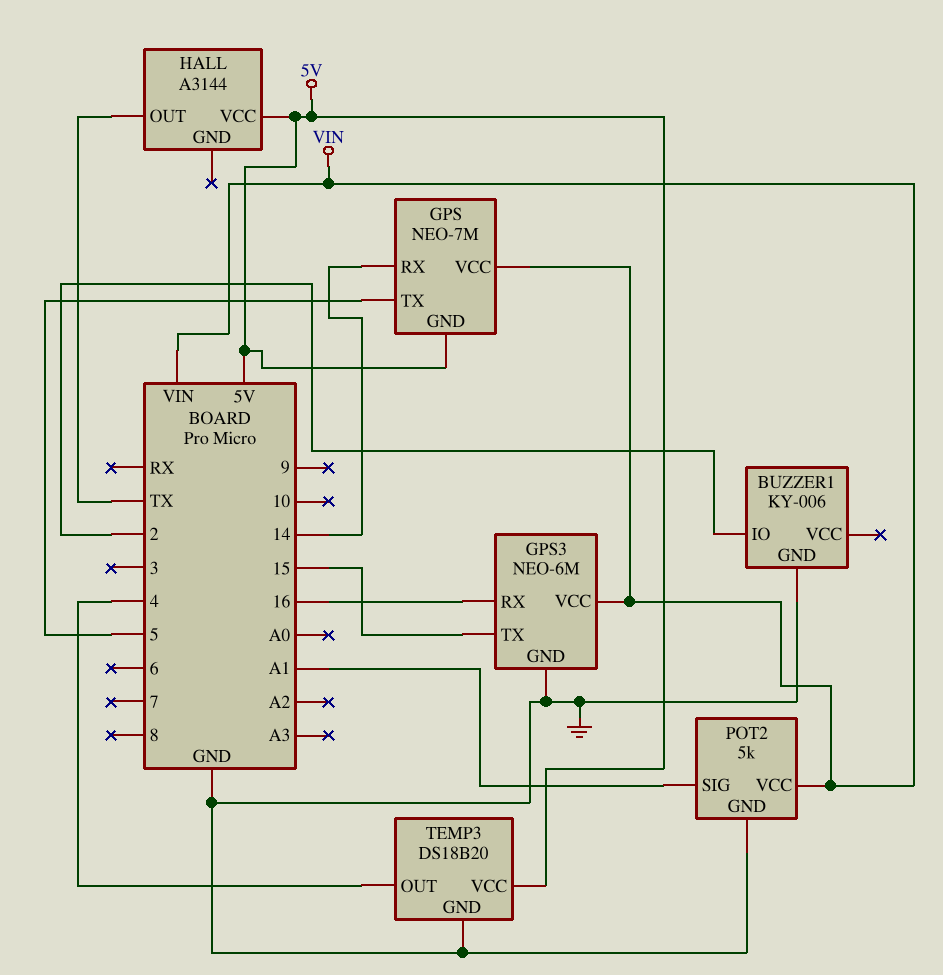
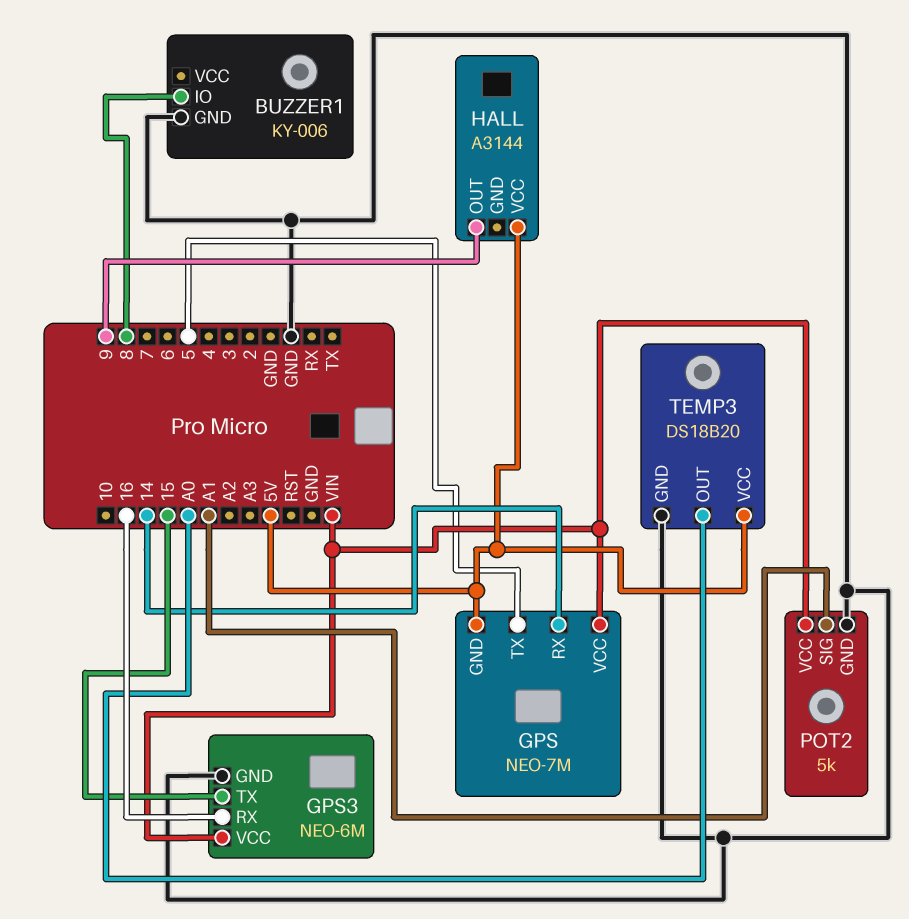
BUZZER1 pin IO: 2 -> 8
HALL pin OUT: TX -> 9
TEMP3 pin OUT: 4 -> A0

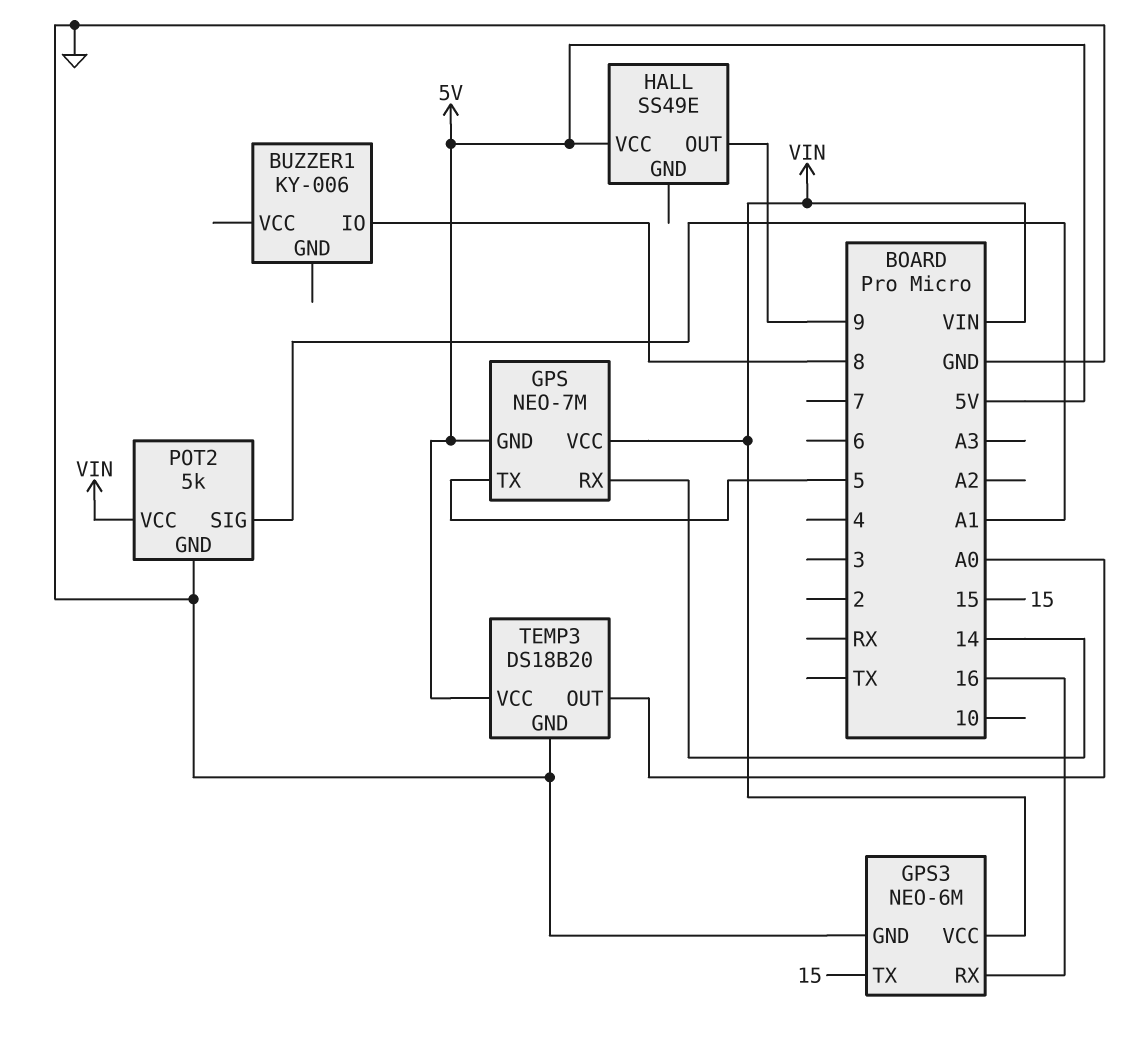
BUZZER1 pin GND: GND -> none
HALL: A3144 -> SS49E

